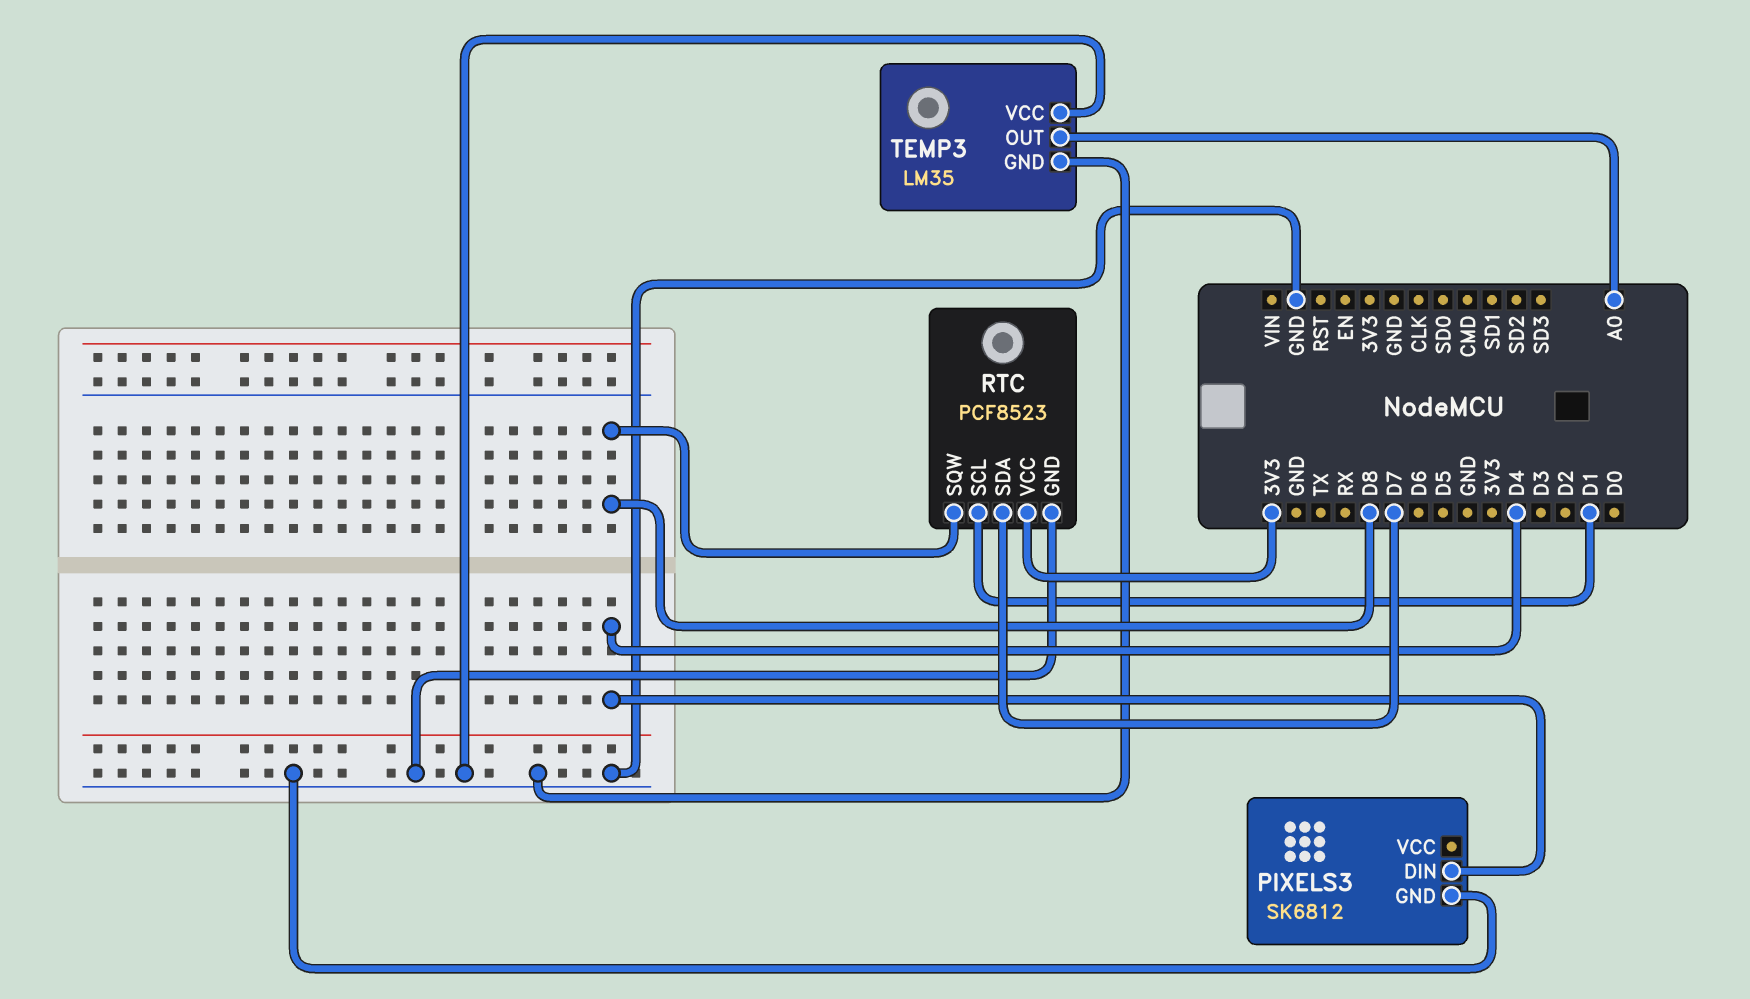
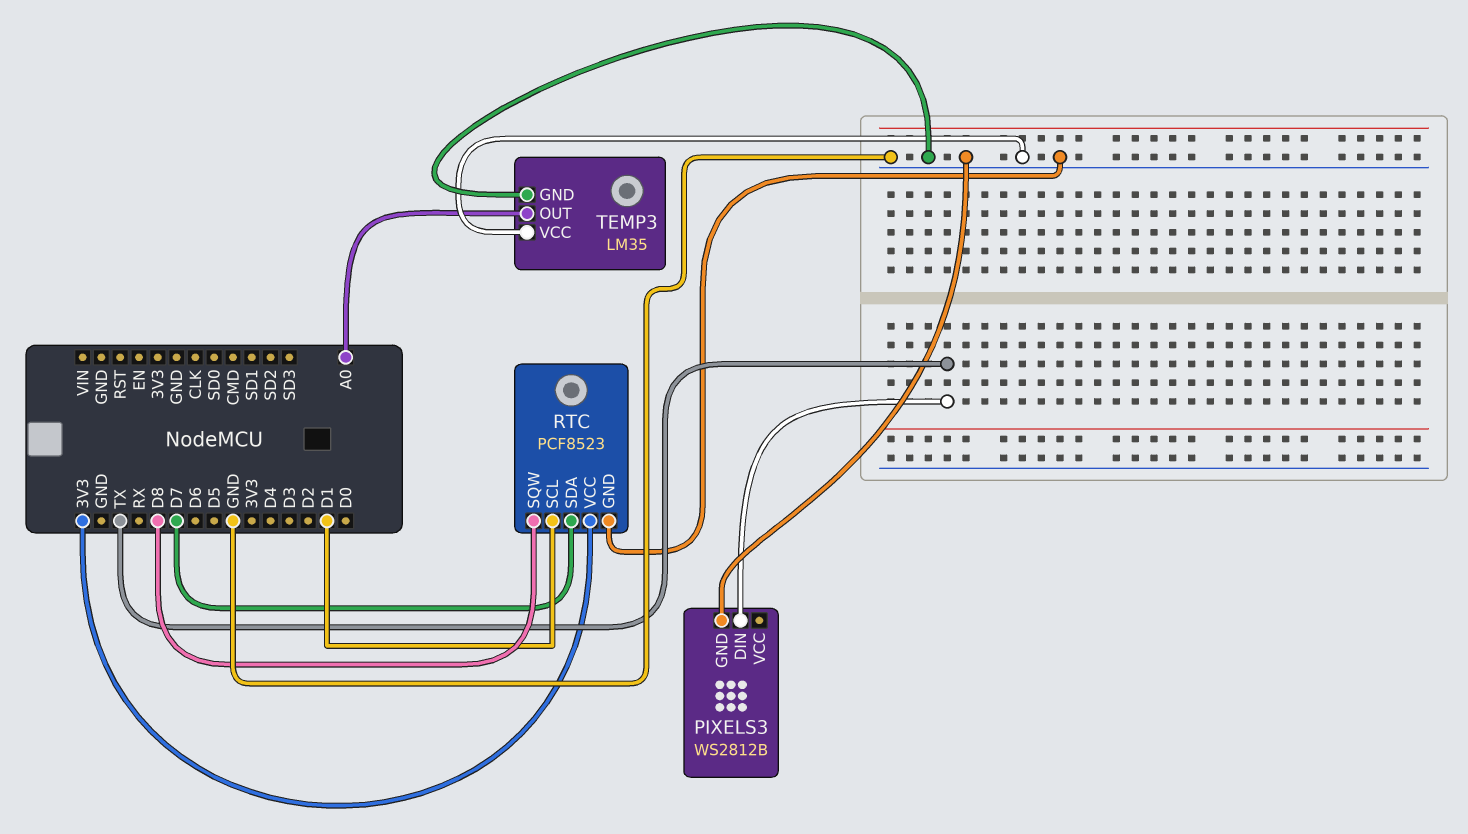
PIXELS3: SK6812 -> WS2812B
PIXELS3 pin DIN: D4 -> TX

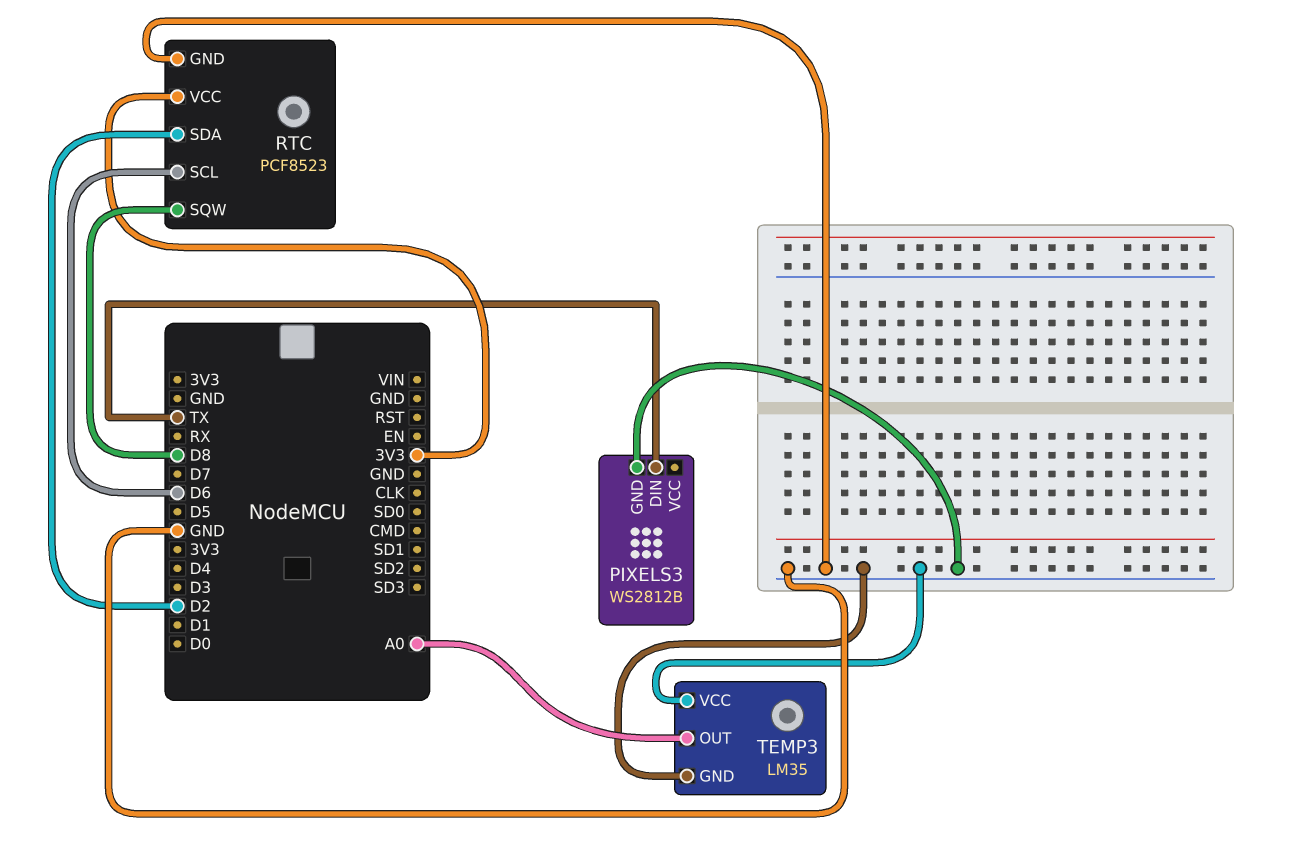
RTC pin SCL: D1 -> D6
RTC pin SDA: D7 -> D2

